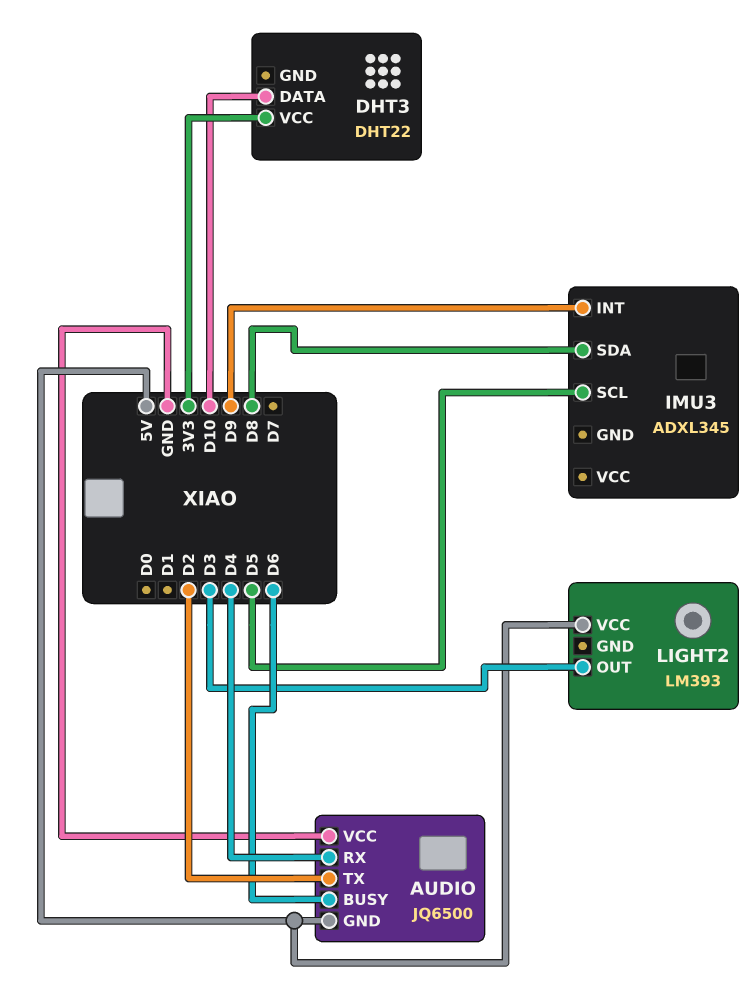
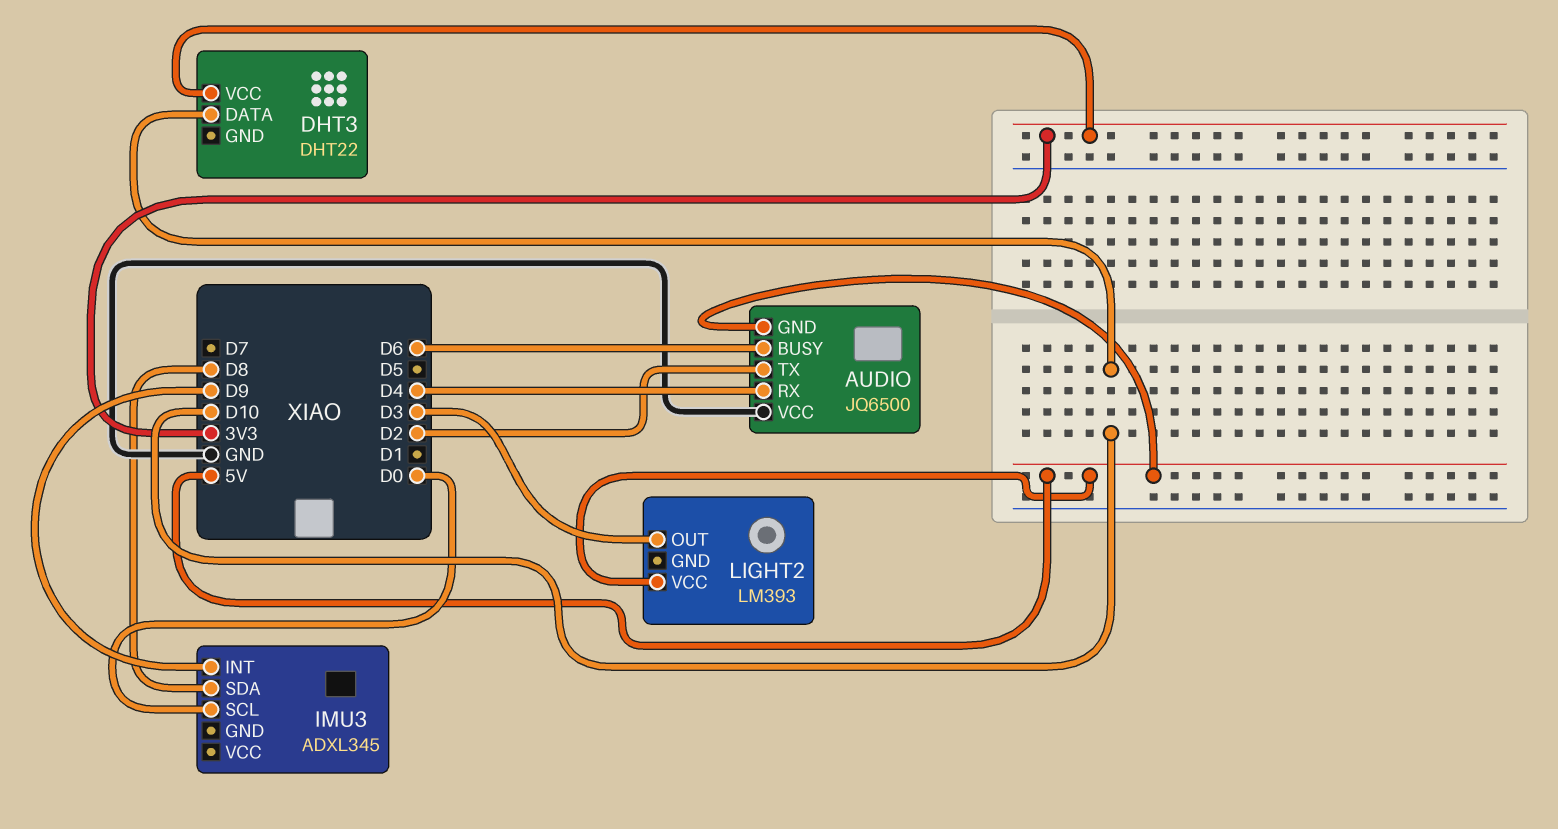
IMU3 pin SCL: D5 -> D0

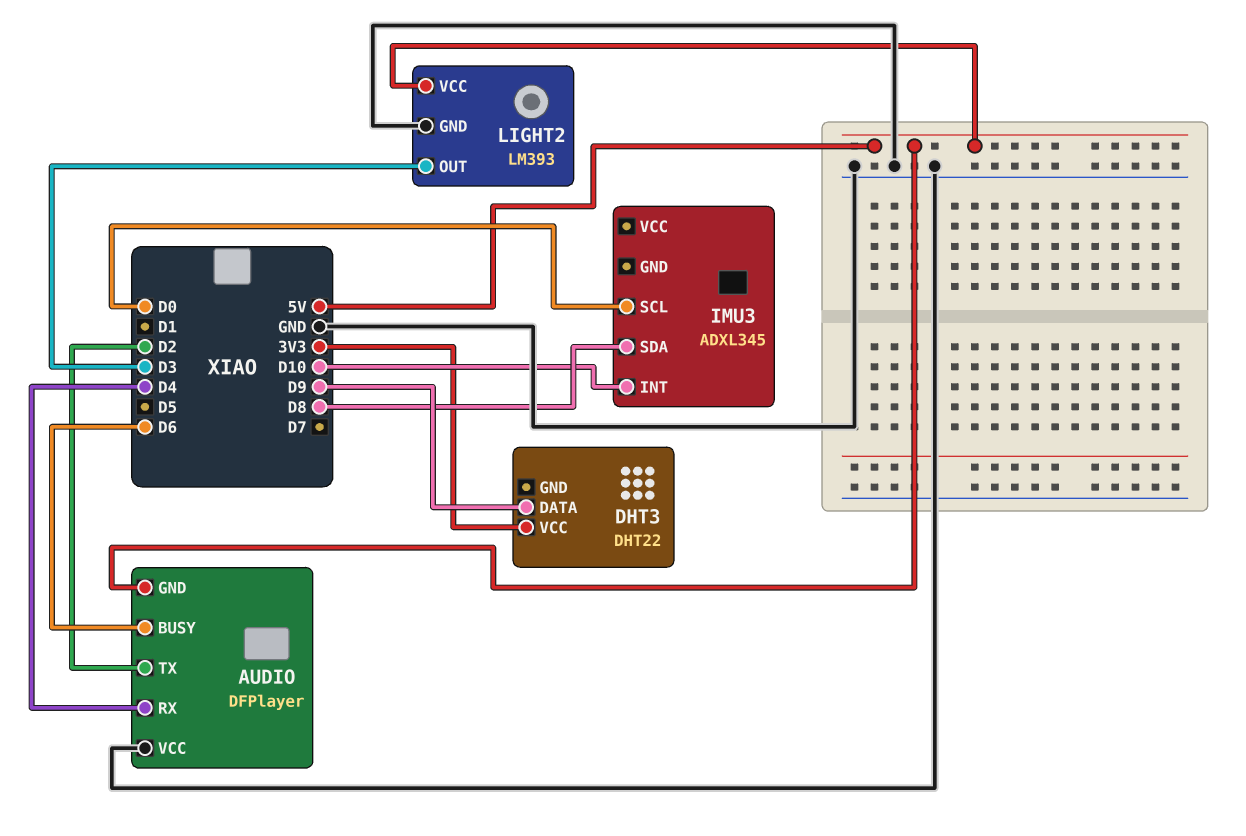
AUDIO: JQ6500 -> DFPlayer
DHT3 pin DATA: D10 -> D9
IMU3 pin INT: D9 -> D10
LIGHT2 pin GND: none -> GND

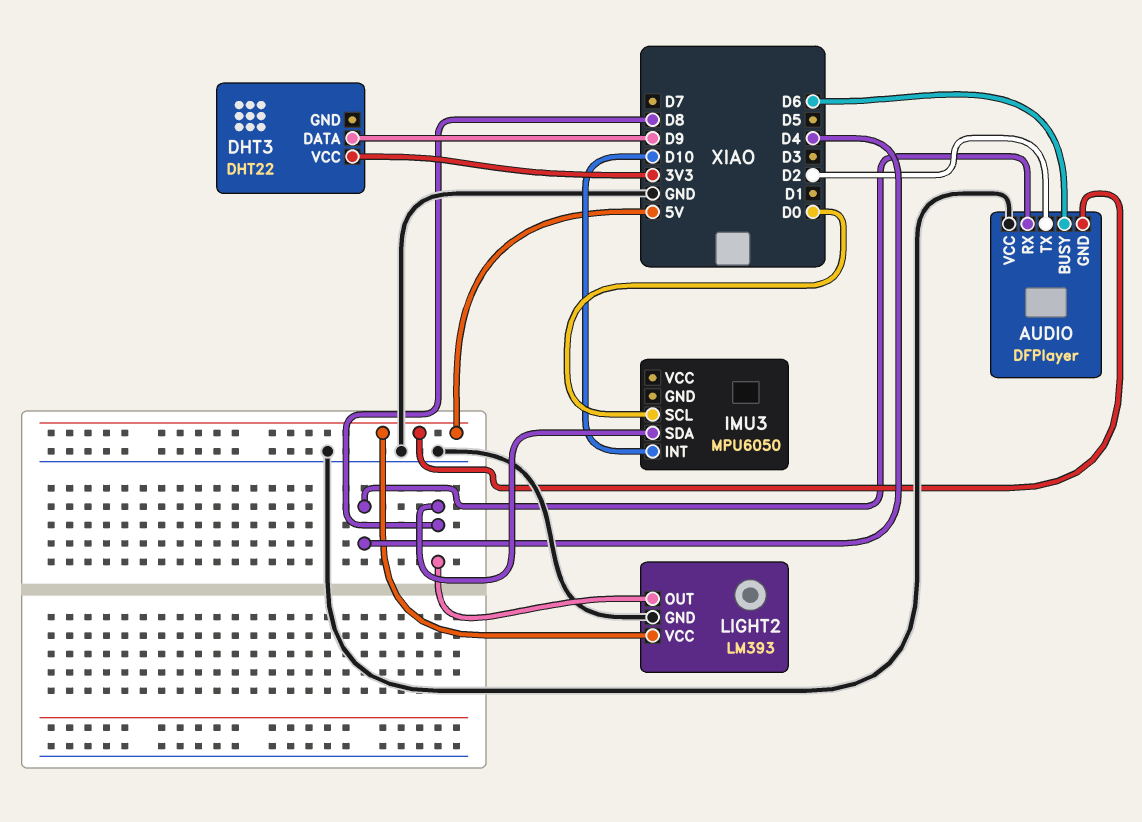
IMU3: ADXL345 -> MPU6050
LIGHT2 pin OUT: D3 -> D8

